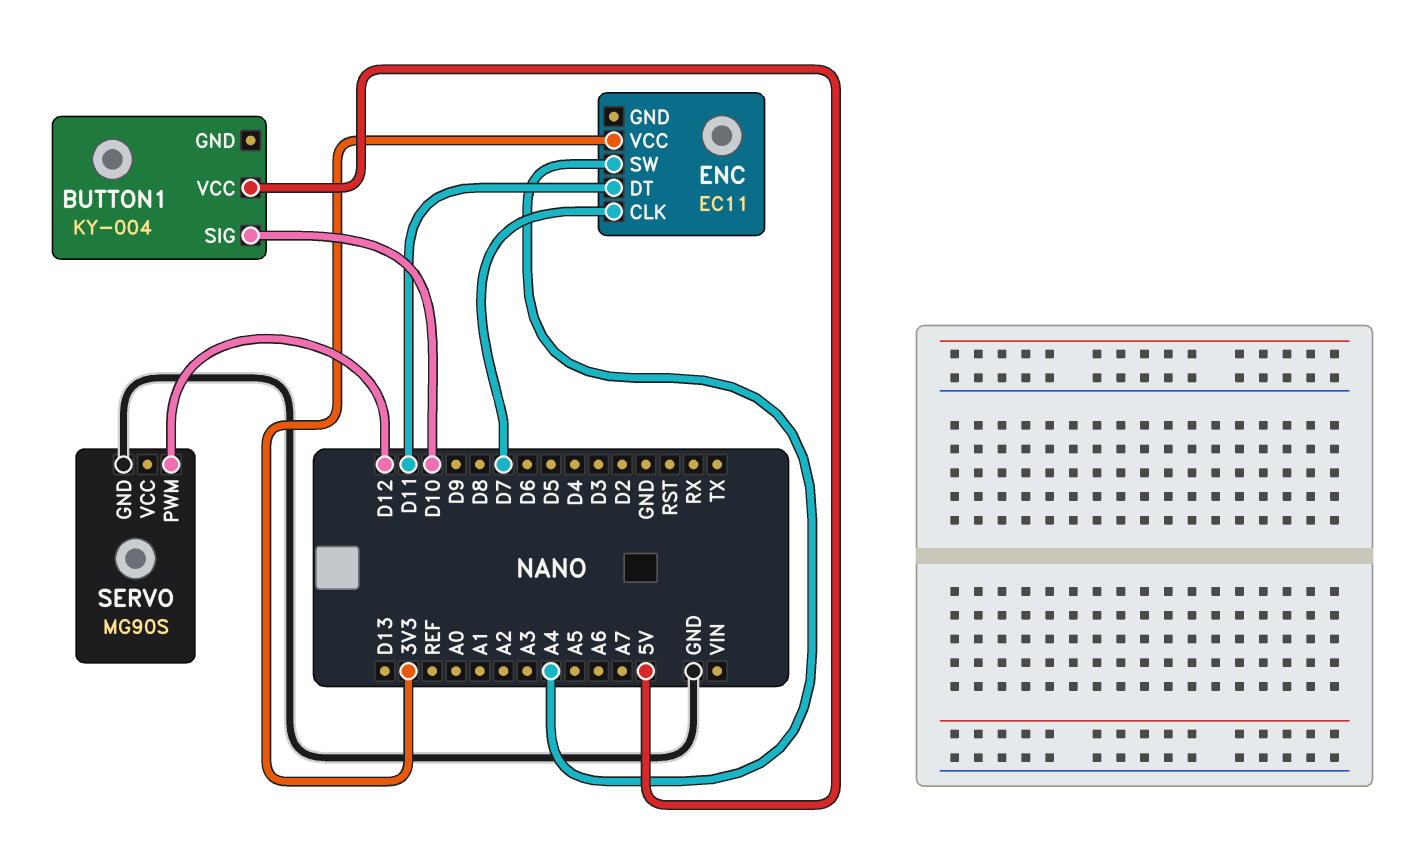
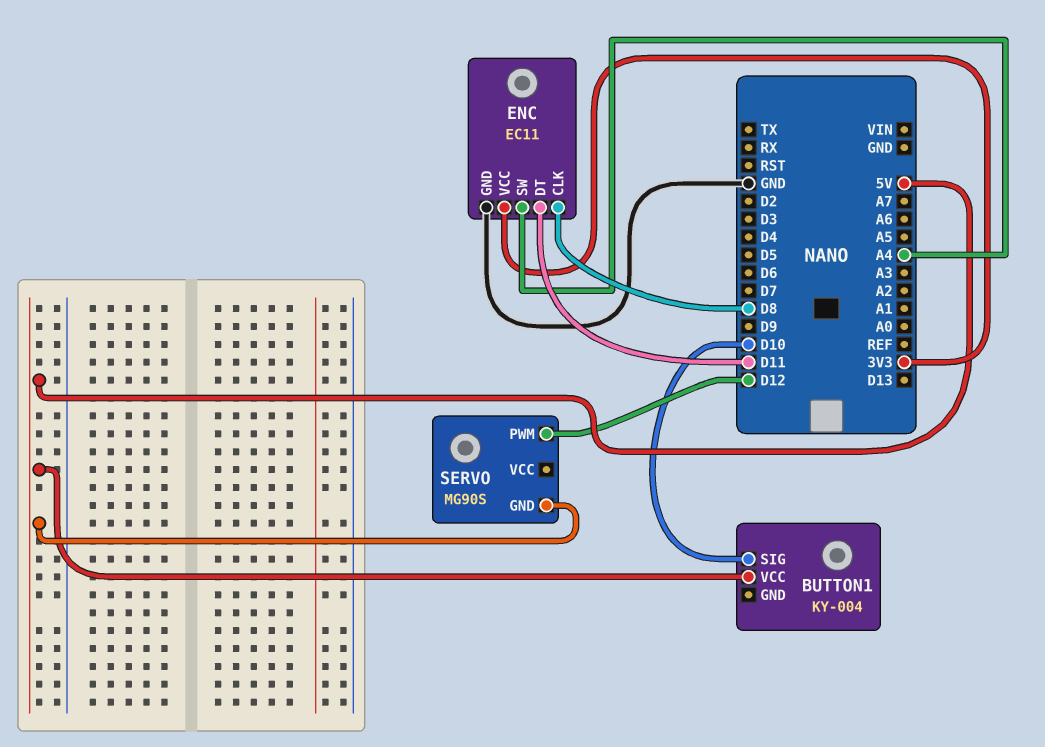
ENC pin CLK: D7 -> D8
ENC pin GND: none -> GND
SERVO pin GND: GND -> 5V

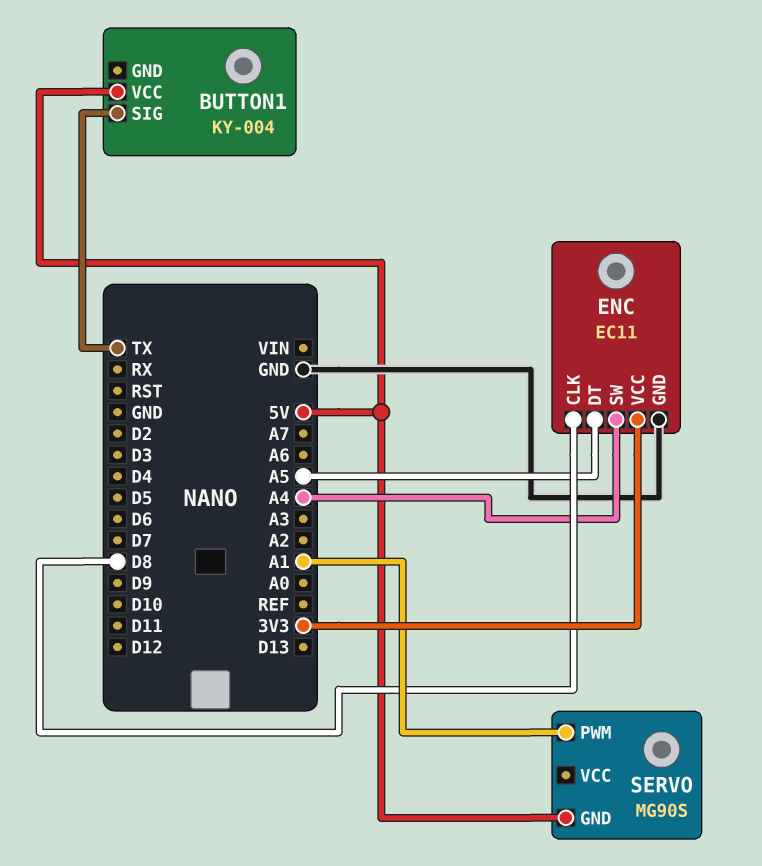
BUTTON1 pin SIG: D10 -> TX
ENC pin DT: D11 -> A5
SERVO pin PWM: D12 -> A1

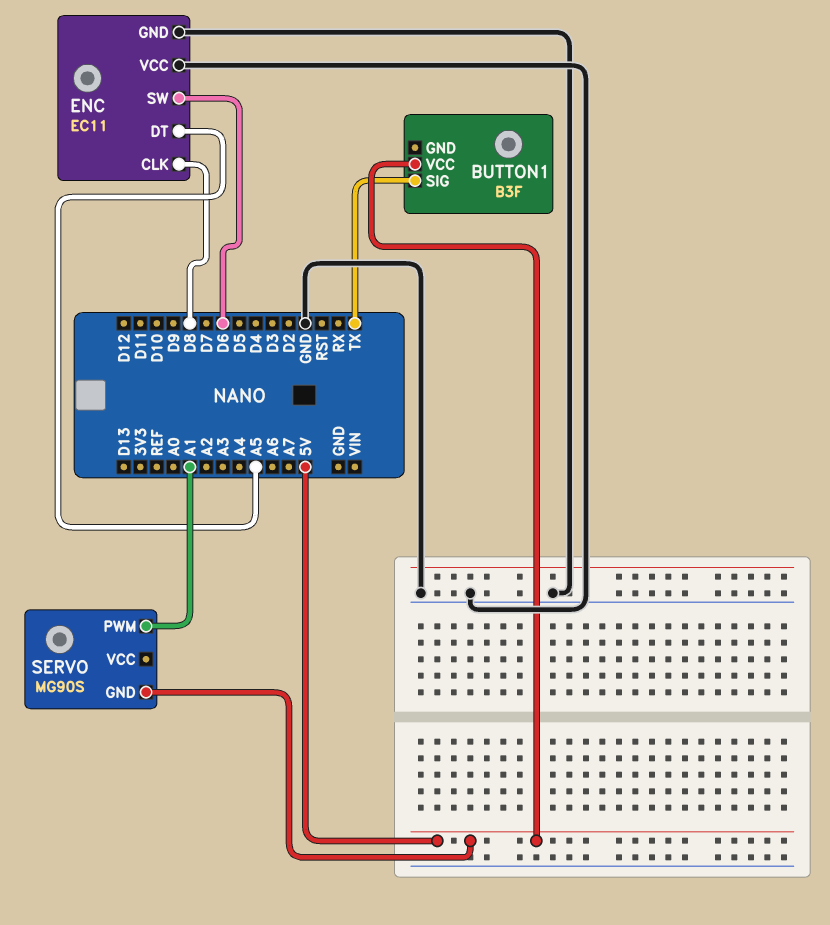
BUTTON1: KY-004 -> B3F
ENC pin SW: A4 -> D6
ENC pin VCC: 3V3 -> GND

